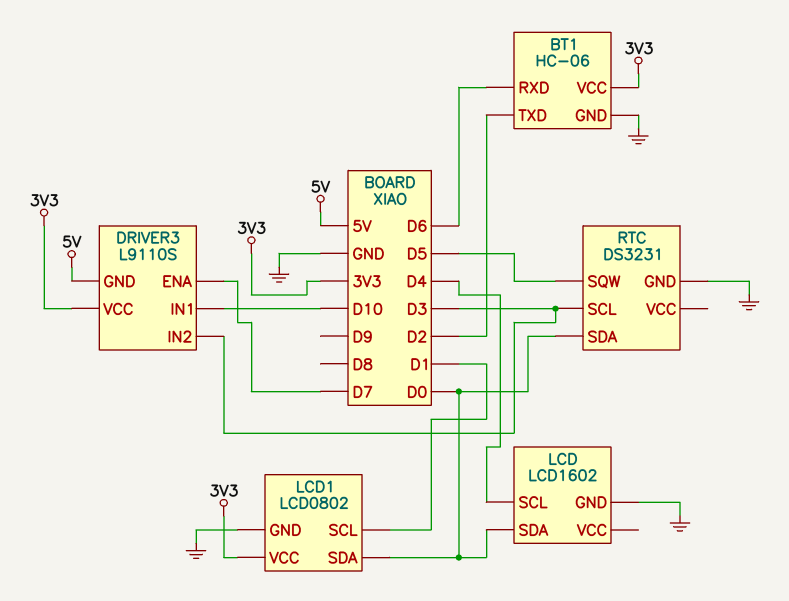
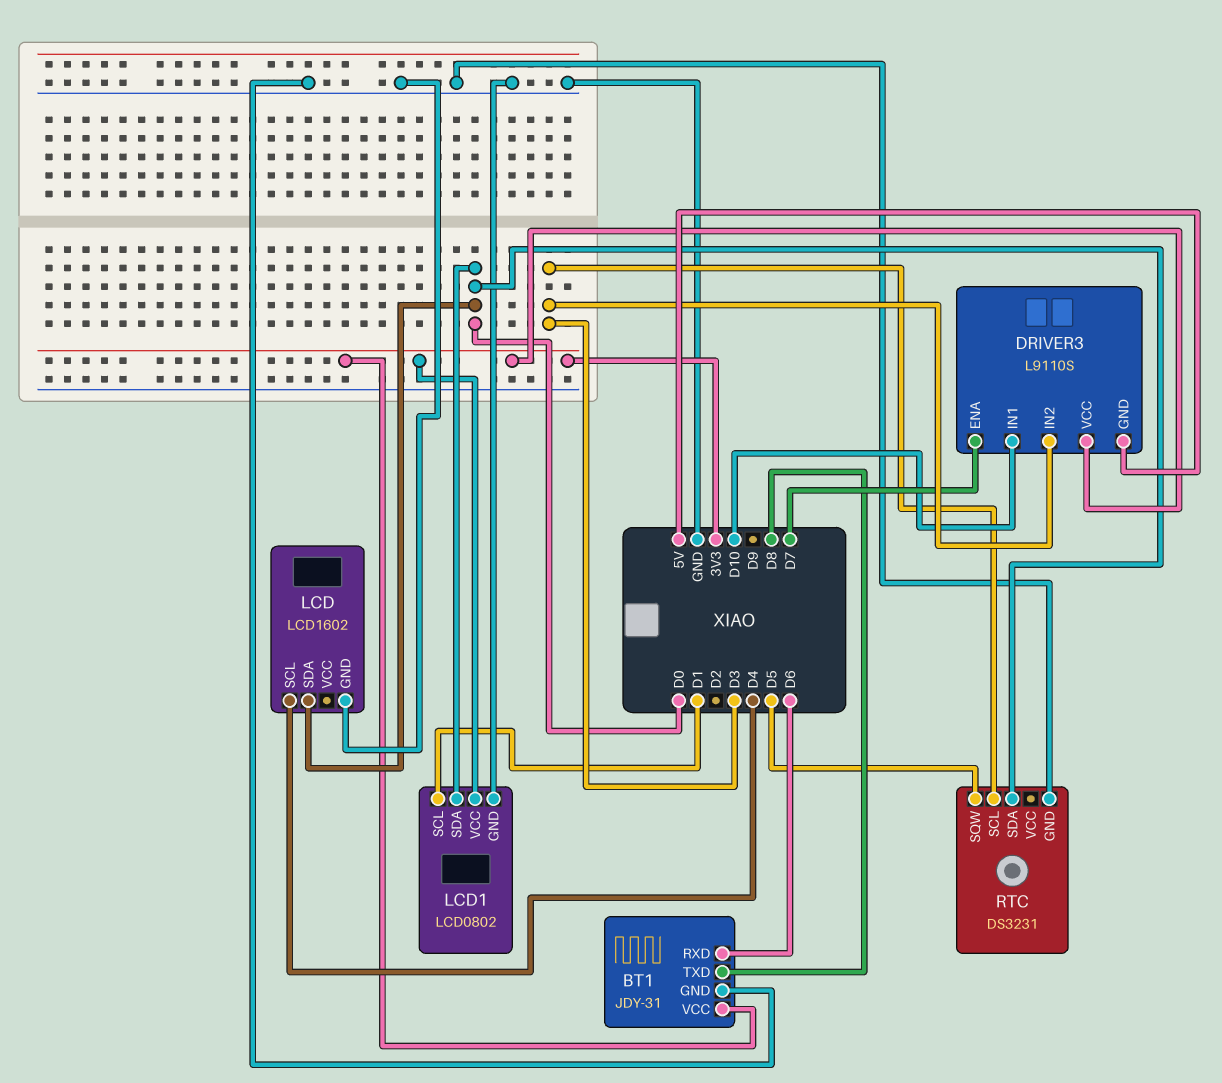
BT1: HC-06 -> JDY-31
BT1 pin TXD: D2 -> D8

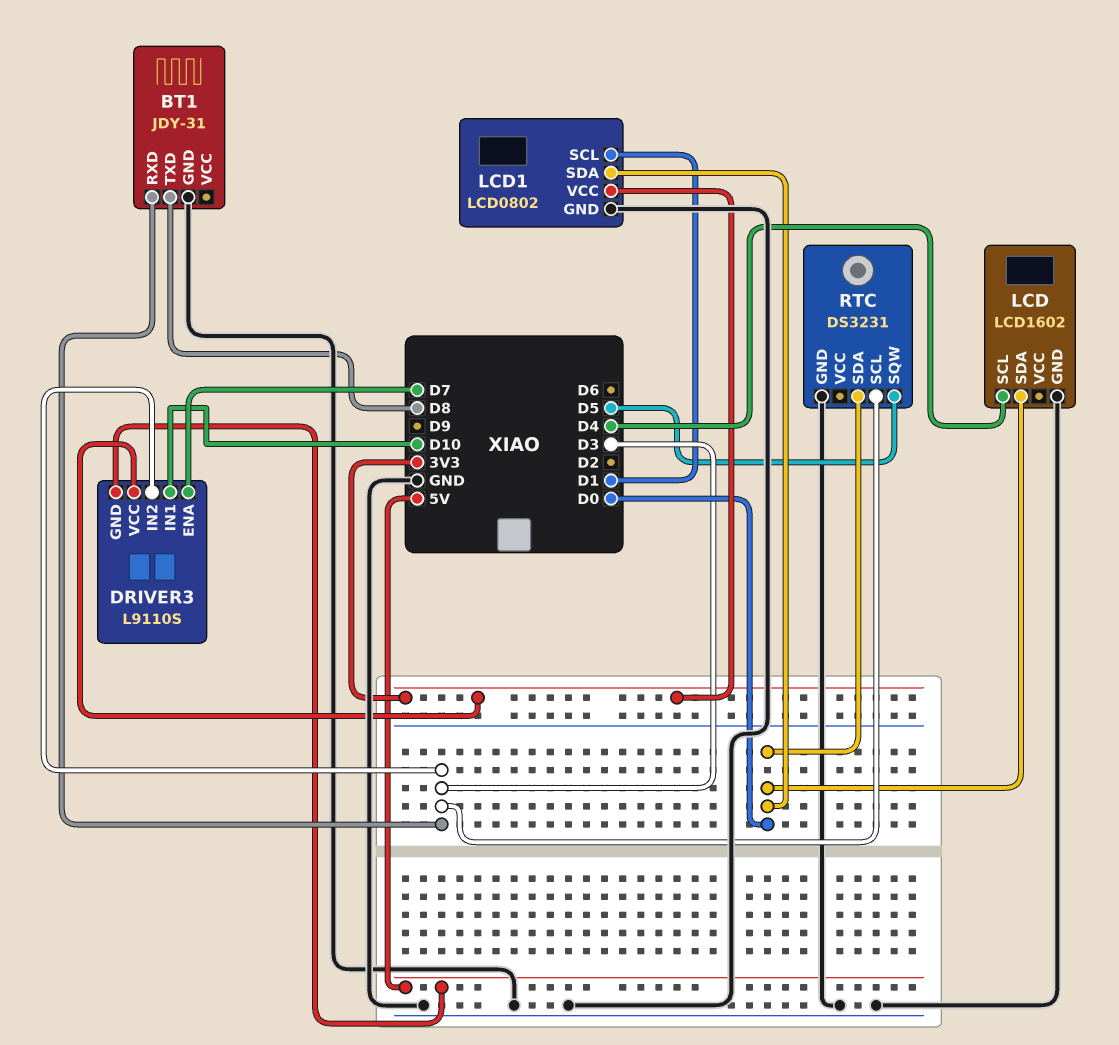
BT1 pin RXD: D6 -> D3
BT1 pin VCC: 3V3 -> none

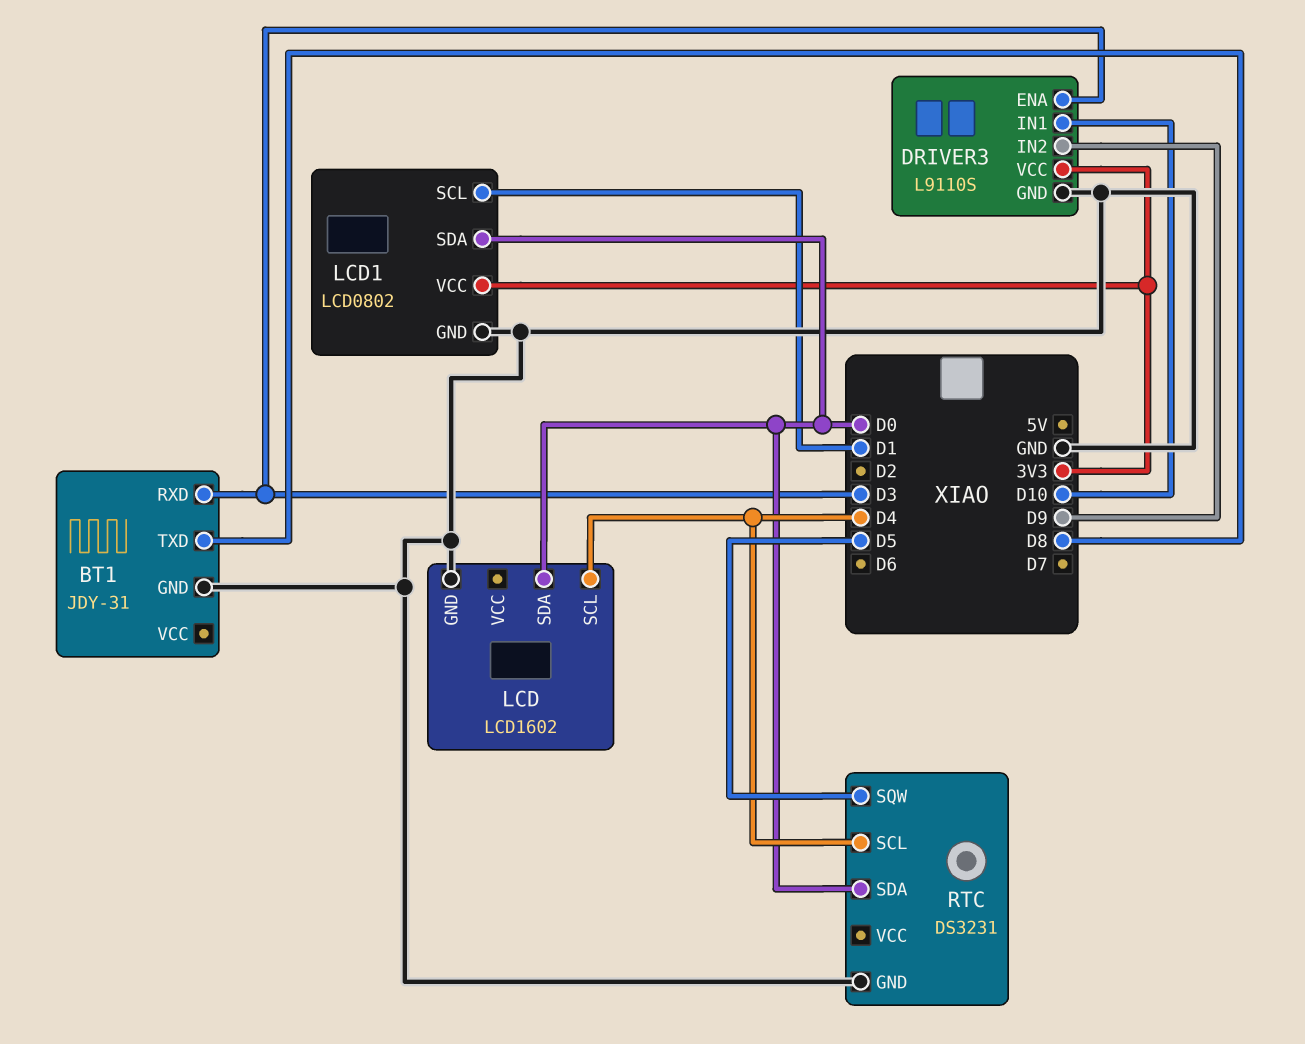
DRIVER3 pin ENA: D7 -> D3
DRIVER3 pin GND: 5V -> GND
DRIVER3 pin IN2: D3 -> D9
RTC pin SCL: D3 -> D4

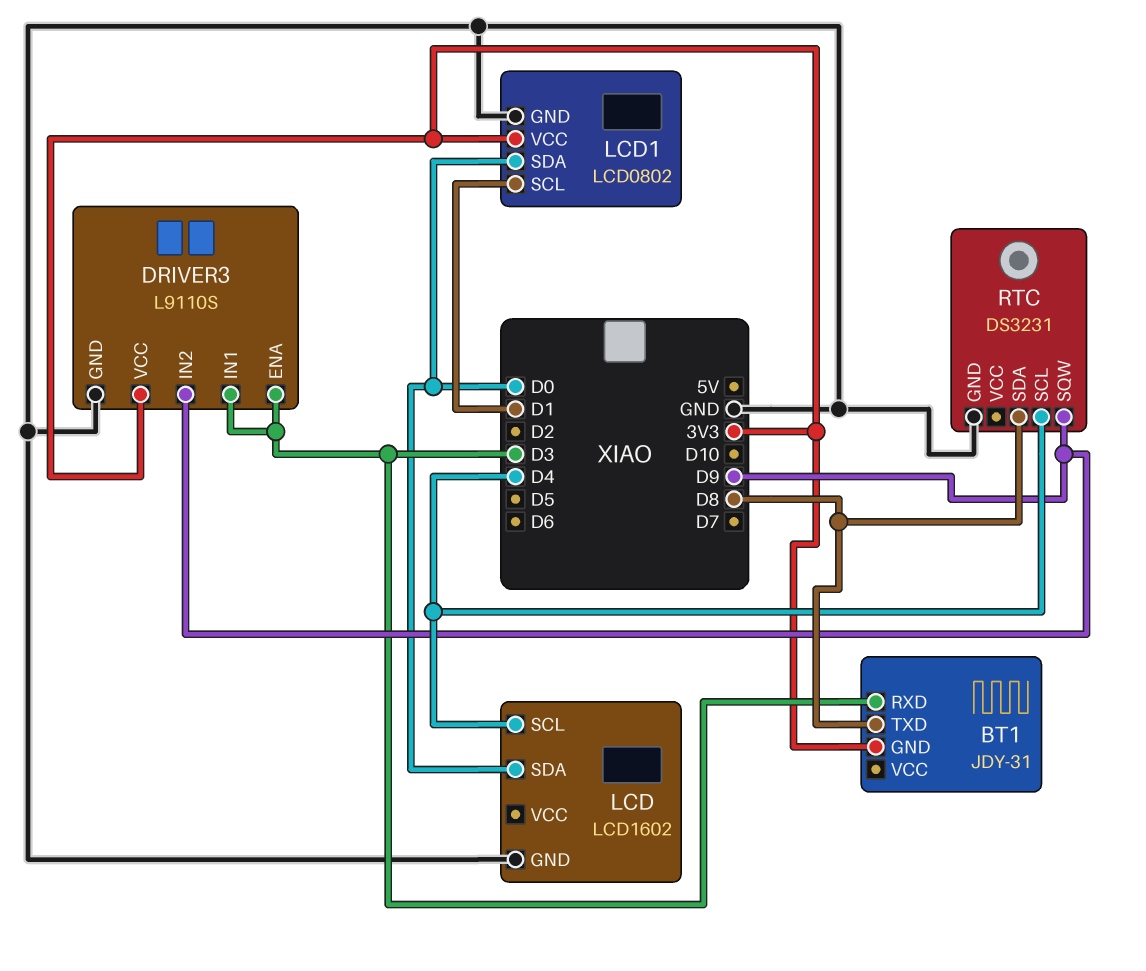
BT1 pin GND: GND -> 3V3
DRIVER3 pin IN1: D10 -> D3
RTC pin SDA: D0 -> D8
RTC pin SQW: D5 -> D9

